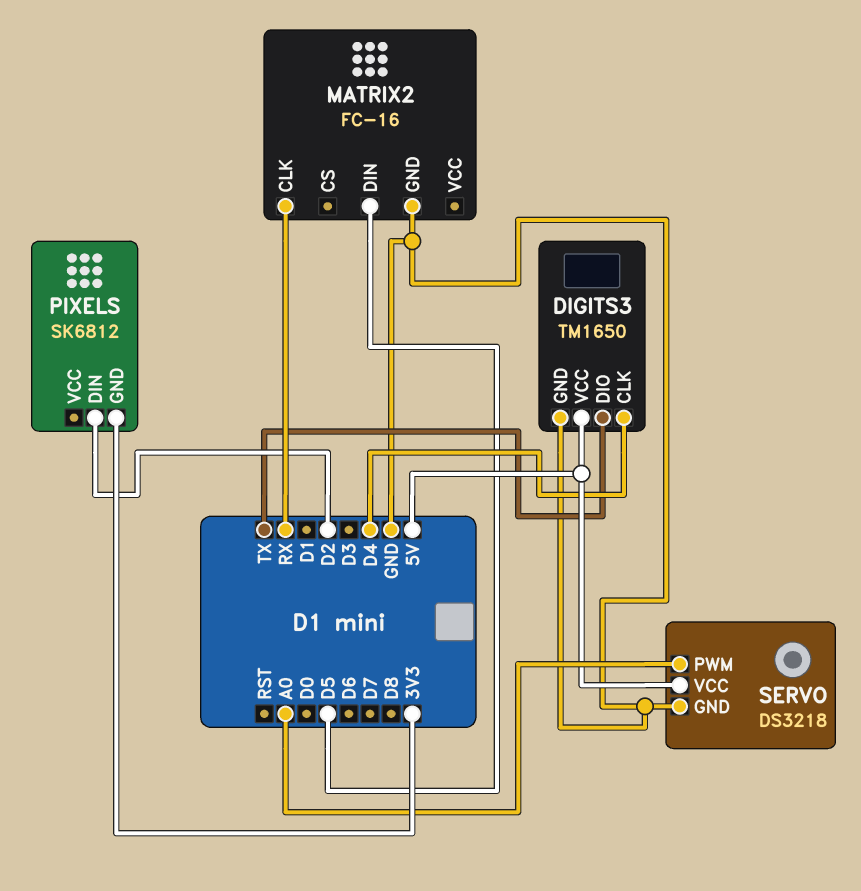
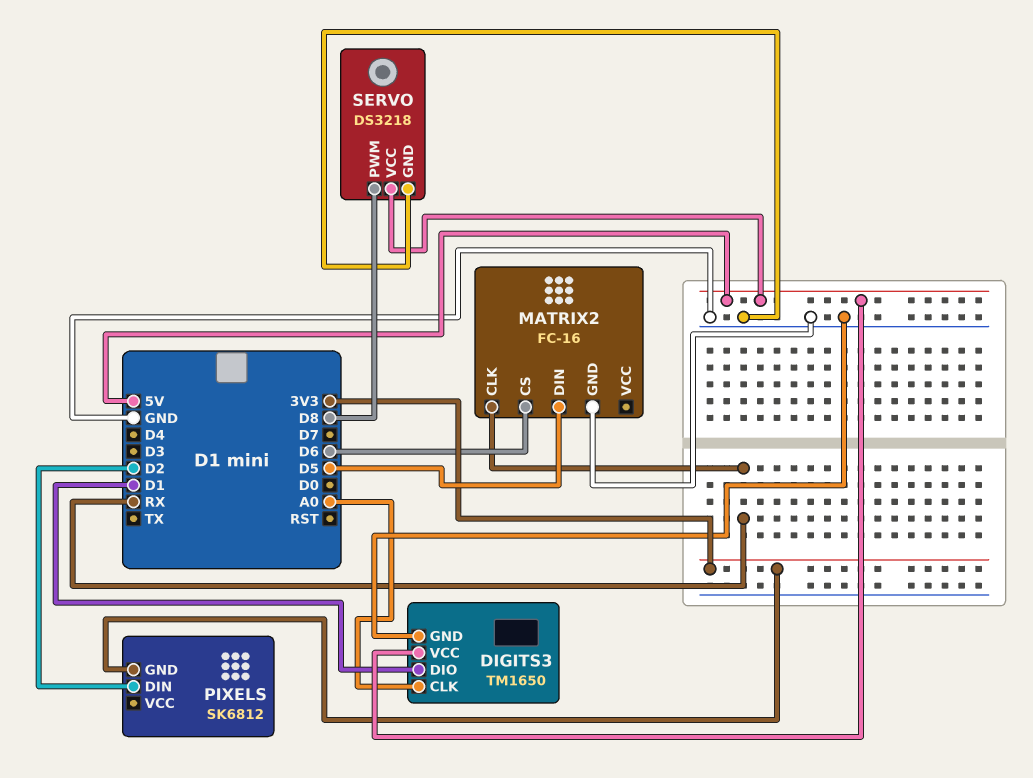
DIGITS3 pin CLK: D4 -> A0
DIGITS3 pin DIO: TX -> D1
MATRIX2 pin CS: none -> D6
SERVO pin PWM: A0 -> D8

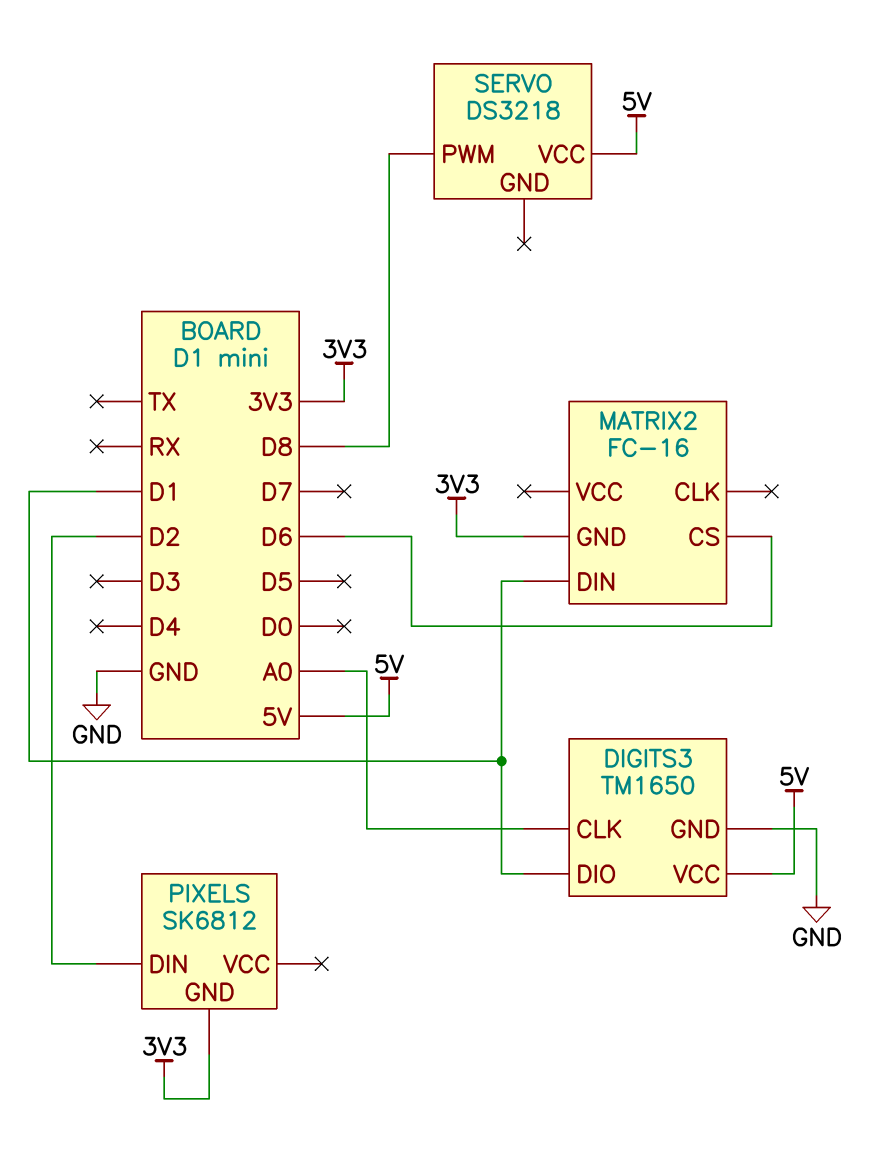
MATRIX2 pin CLK: RX -> none
MATRIX2 pin DIN: D5 -> D1
MATRIX2 pin GND: GND -> 3V3
SERVO pin GND: GND -> none

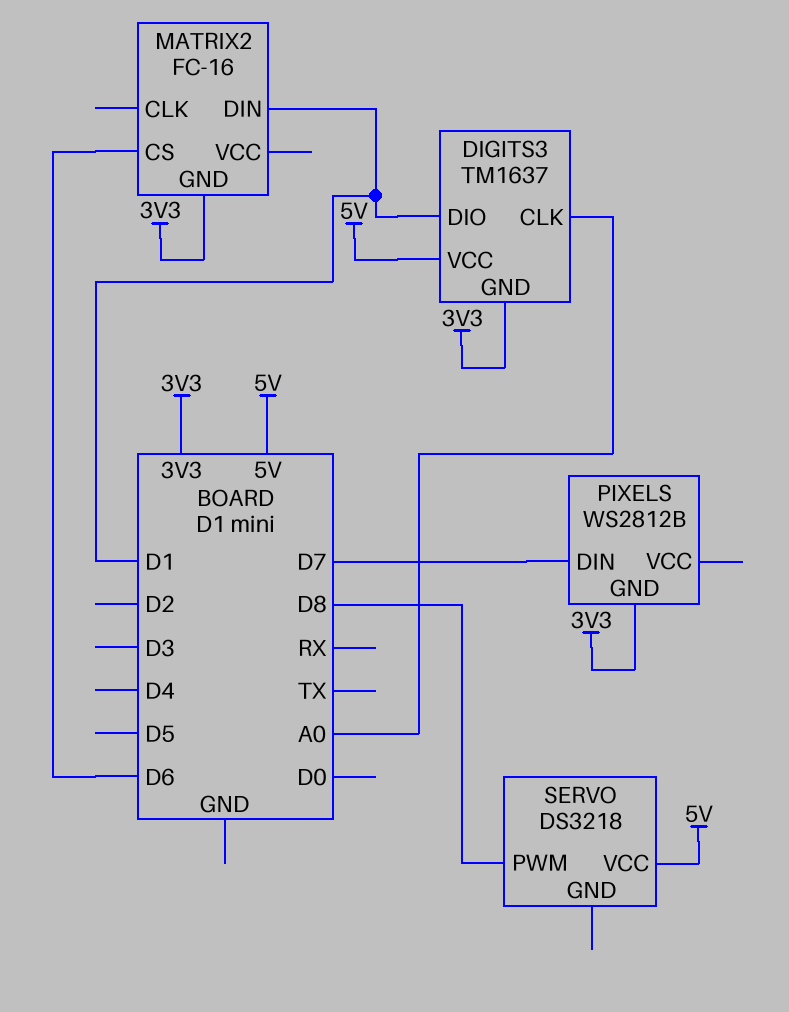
DIGITS3: TM1650 -> TM1637
DIGITS3 pin GND: GND -> 3V3
PIXELS: SK6812 -> WS2812B
PIXELS pin DIN: D2 -> D7

